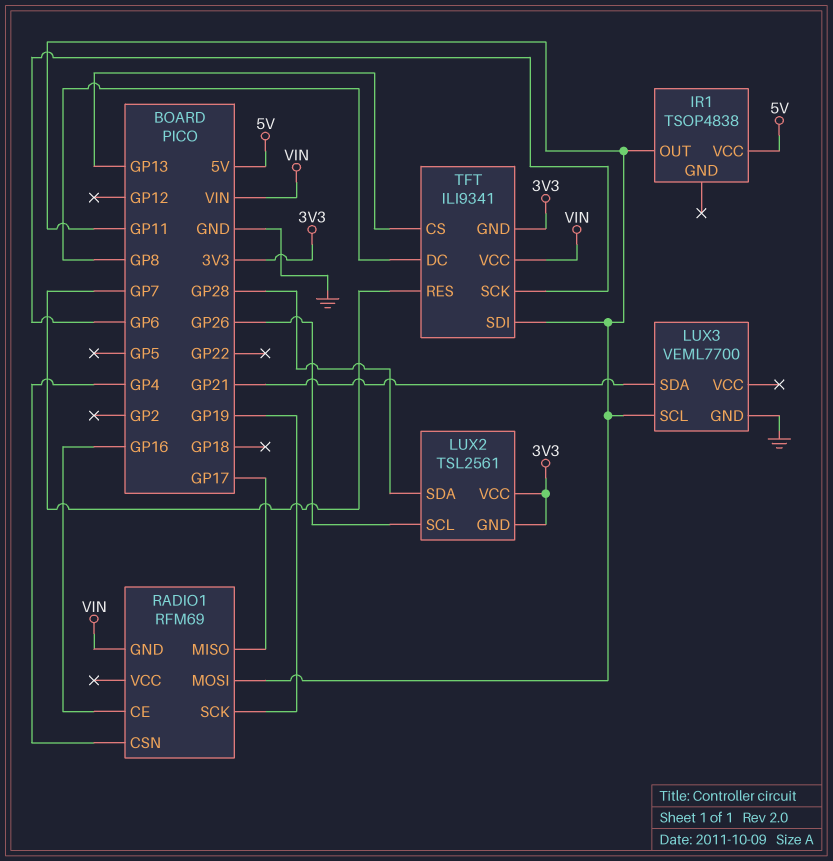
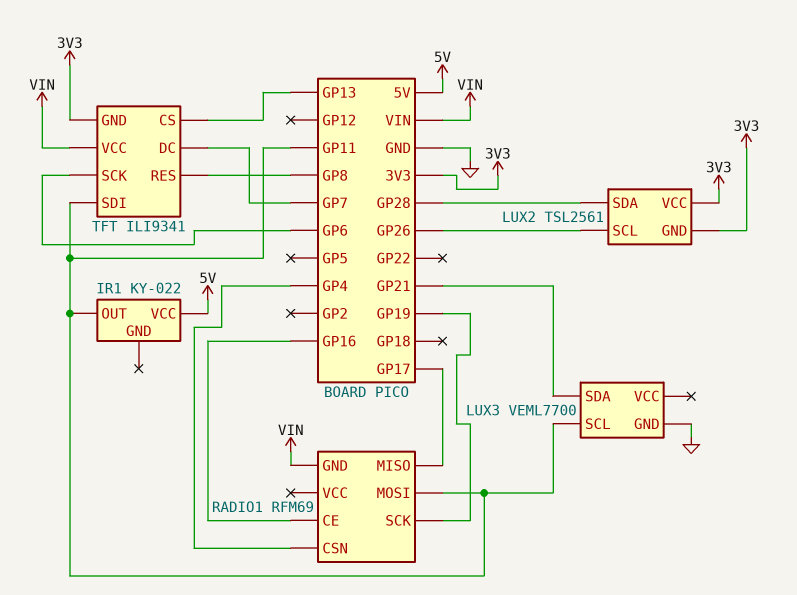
IR1: TSOP4838 -> KY-022
TFT pin DC: GP8 -> GP7
TFT pin RES: GP7 -> GP8

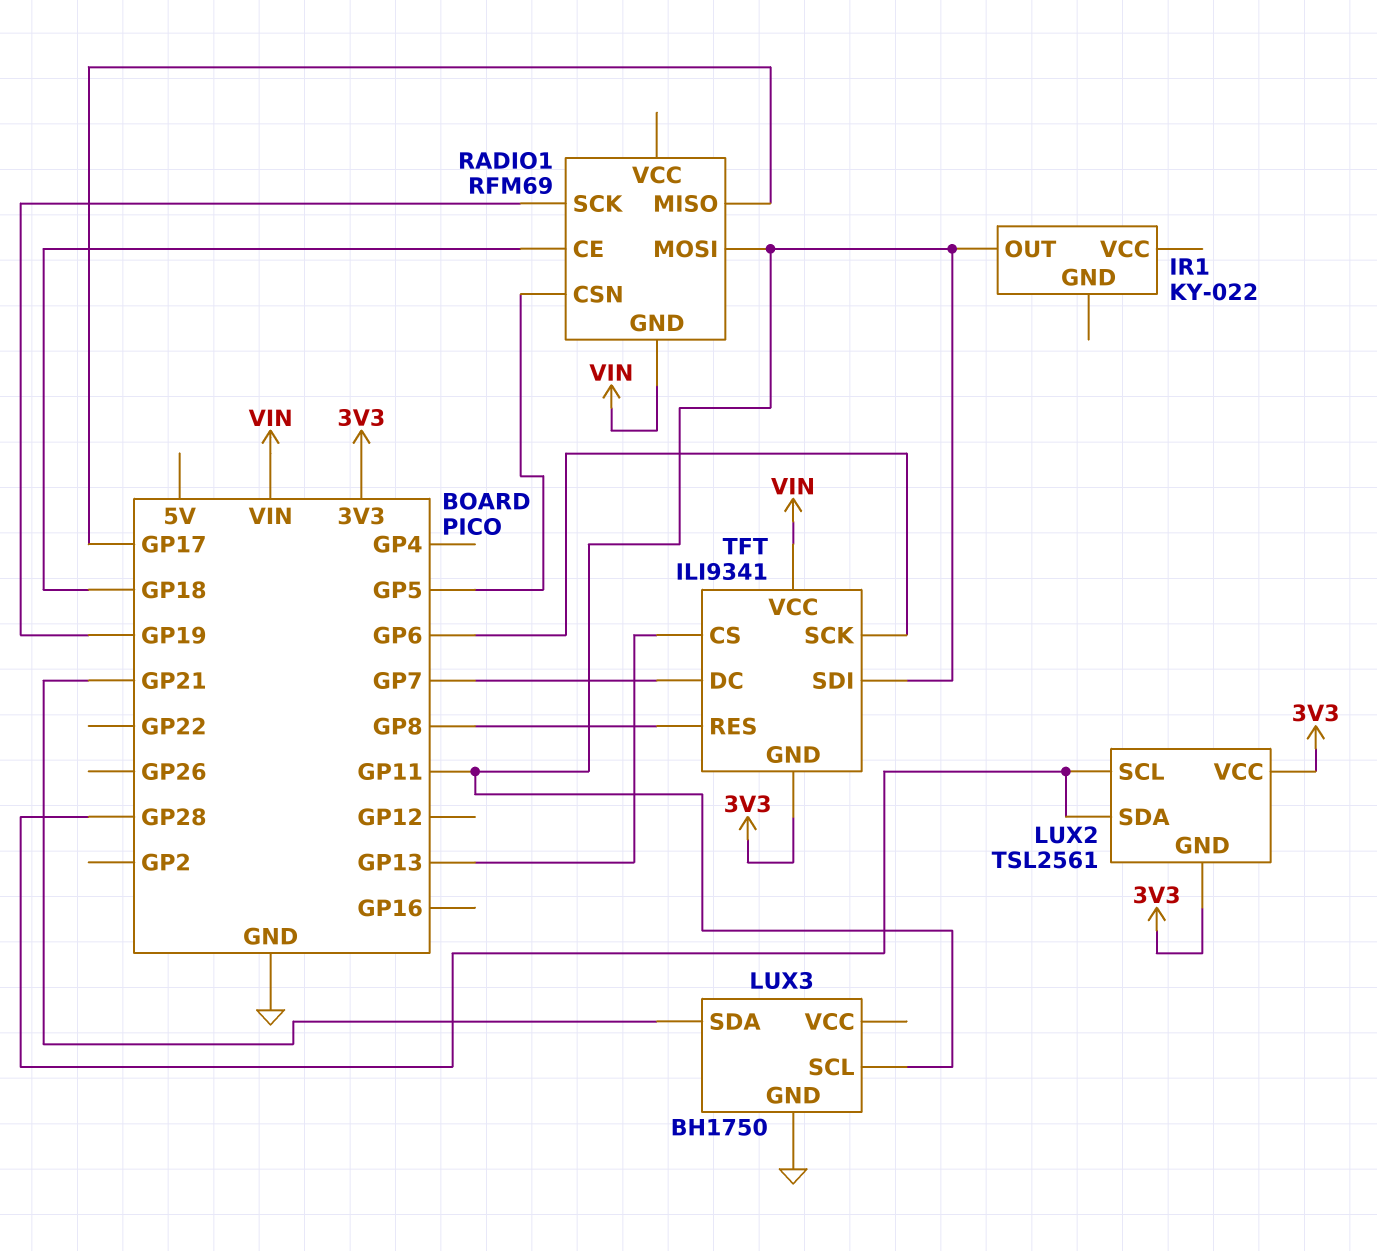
IR1 pin VCC: 5V -> none
LUX2 pin SCL: GP26 -> GP28
LUX3: VEML7700 -> BH1750
RADIO1 pin CE: GP16 -> GP18
RADIO1 pin CSN: GP4 -> GP5

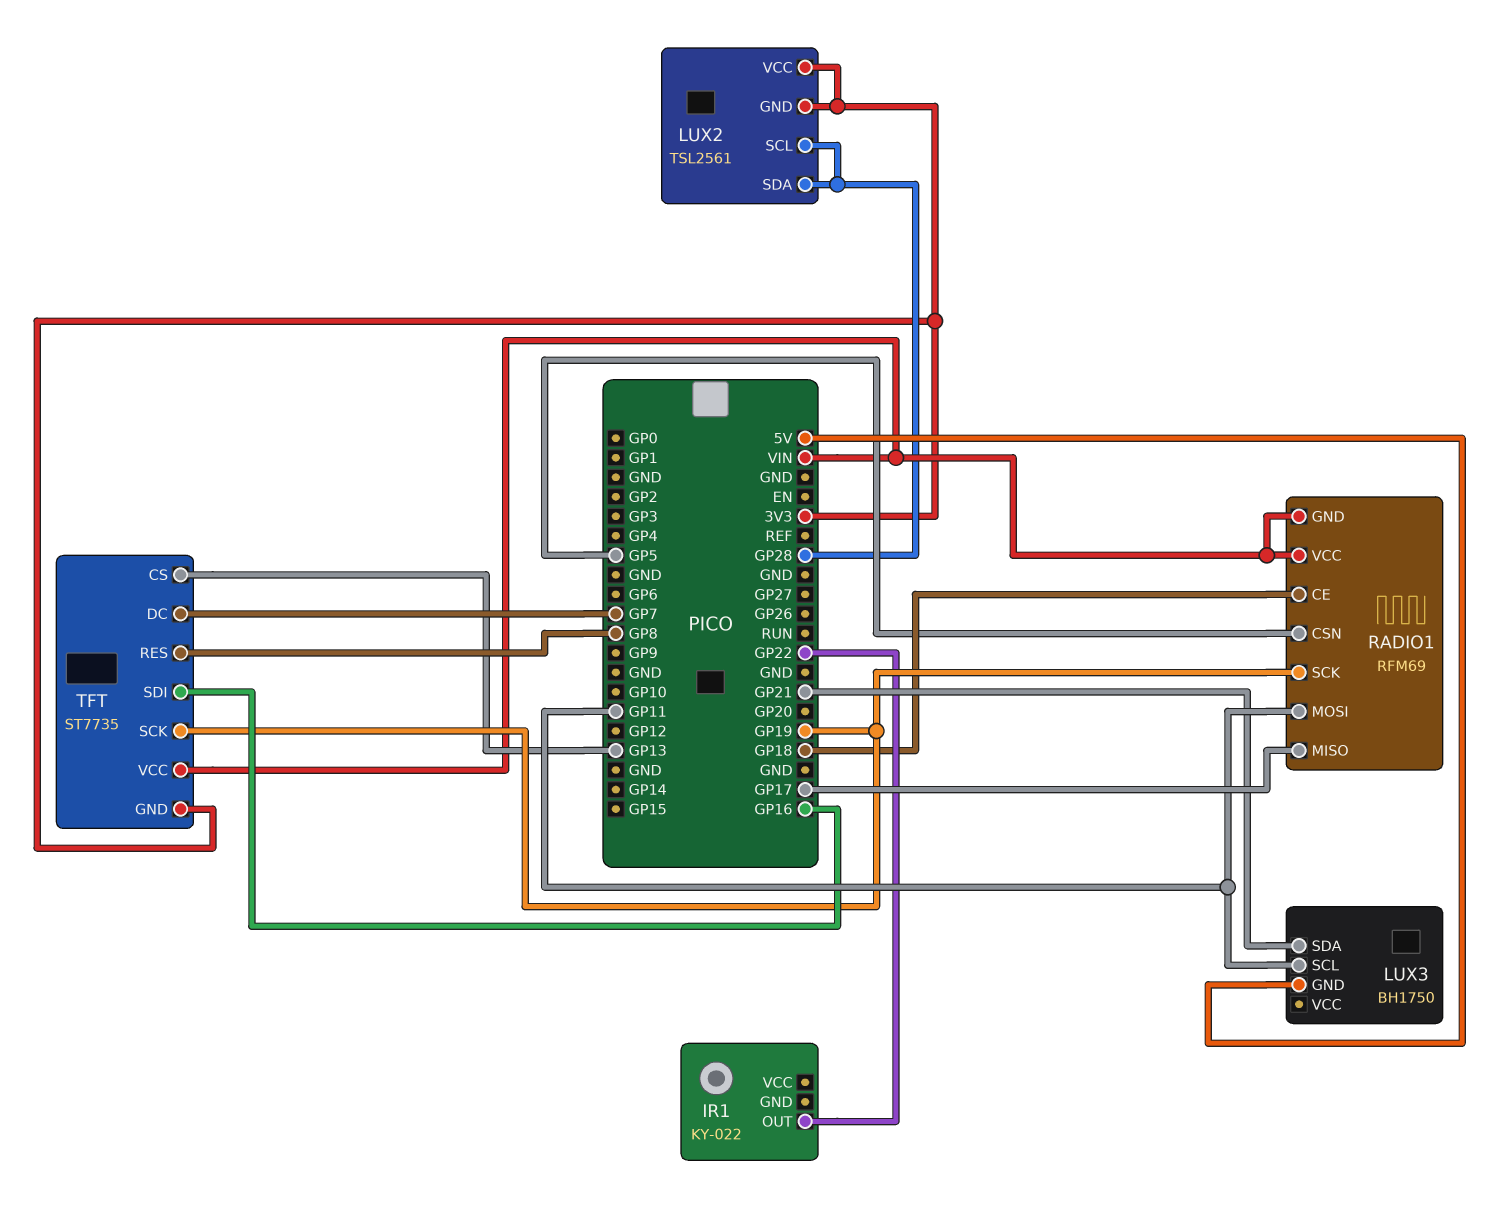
IR1 pin OUT: GP11 -> GP22
LUX3 pin GND: GND -> 5V
RADIO1 pin VCC: none -> VIN
TFT: ILI9341 -> ST7735
TFT pin SCK: GP6 -> GP19
TFT pin SDI: GP11 -> GP16

